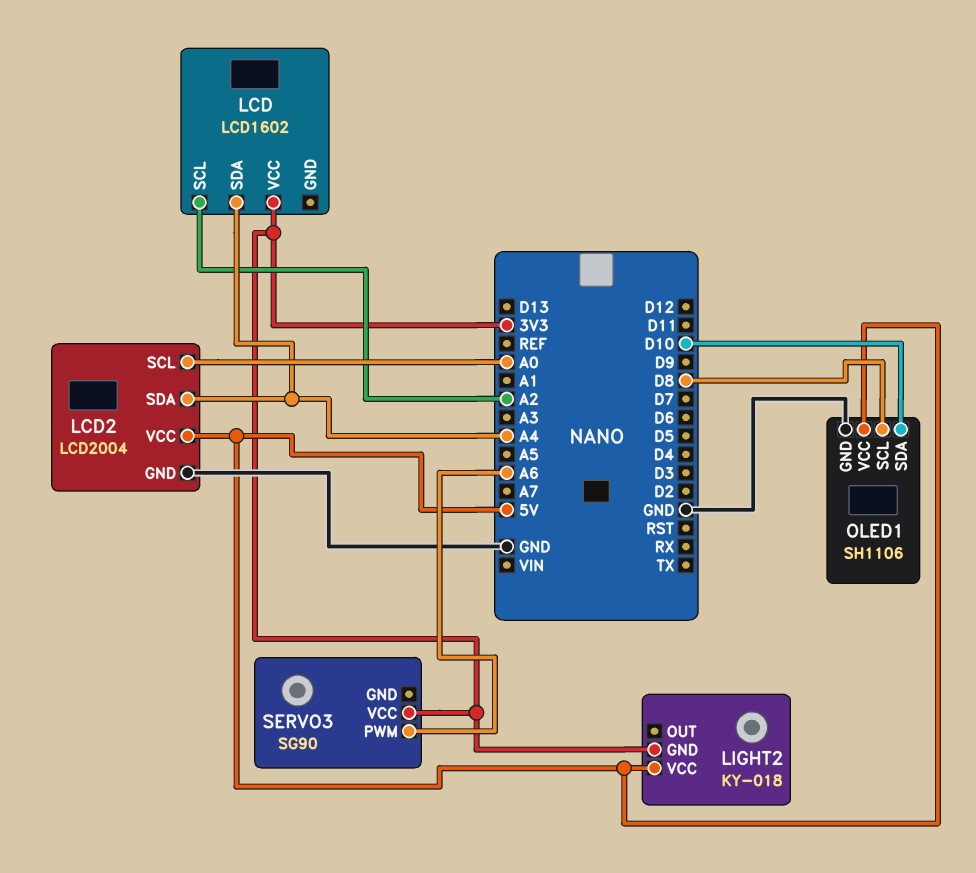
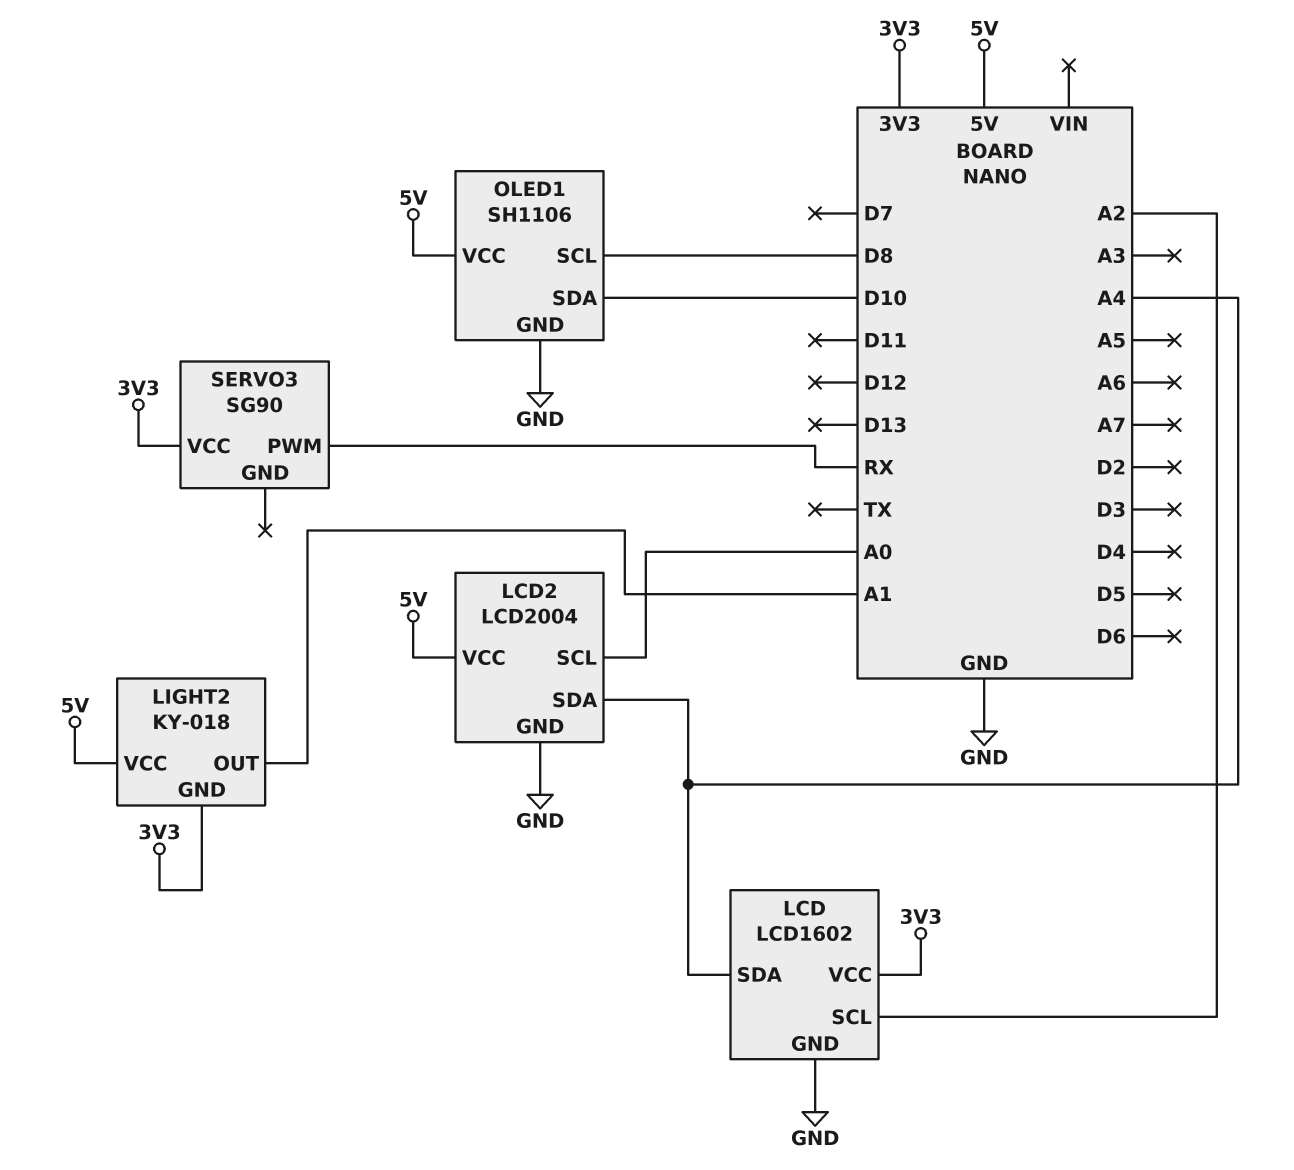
LCD pin GND: none -> GND
LIGHT2 pin OUT: none -> A1
SERVO3 pin PWM: A6 -> RX

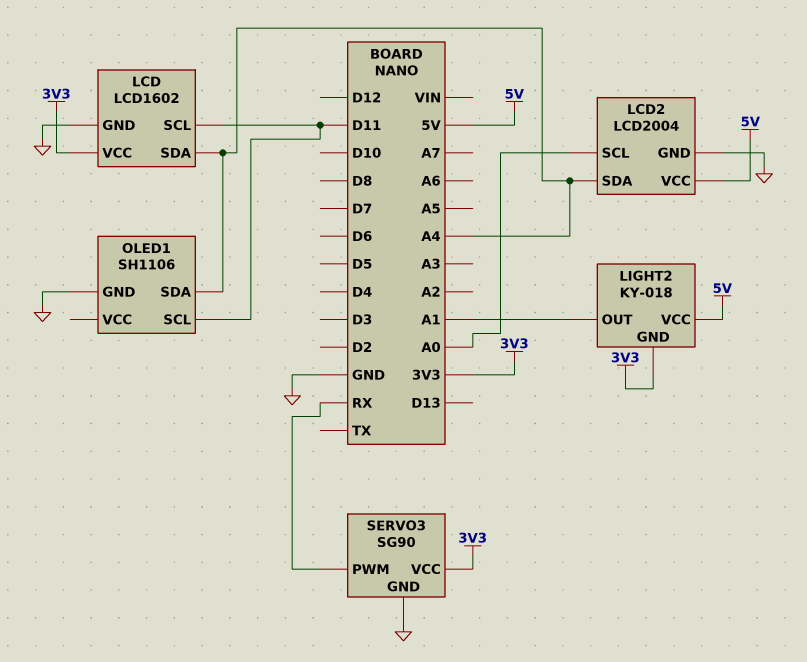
LCD pin SCL: A2 -> D11
OLED1 pin SCL: D8 -> D11
OLED1 pin SDA: D10 -> A4
OLED1 pin VCC: 5V -> none
SERVO3 pin GND: none -> GND

